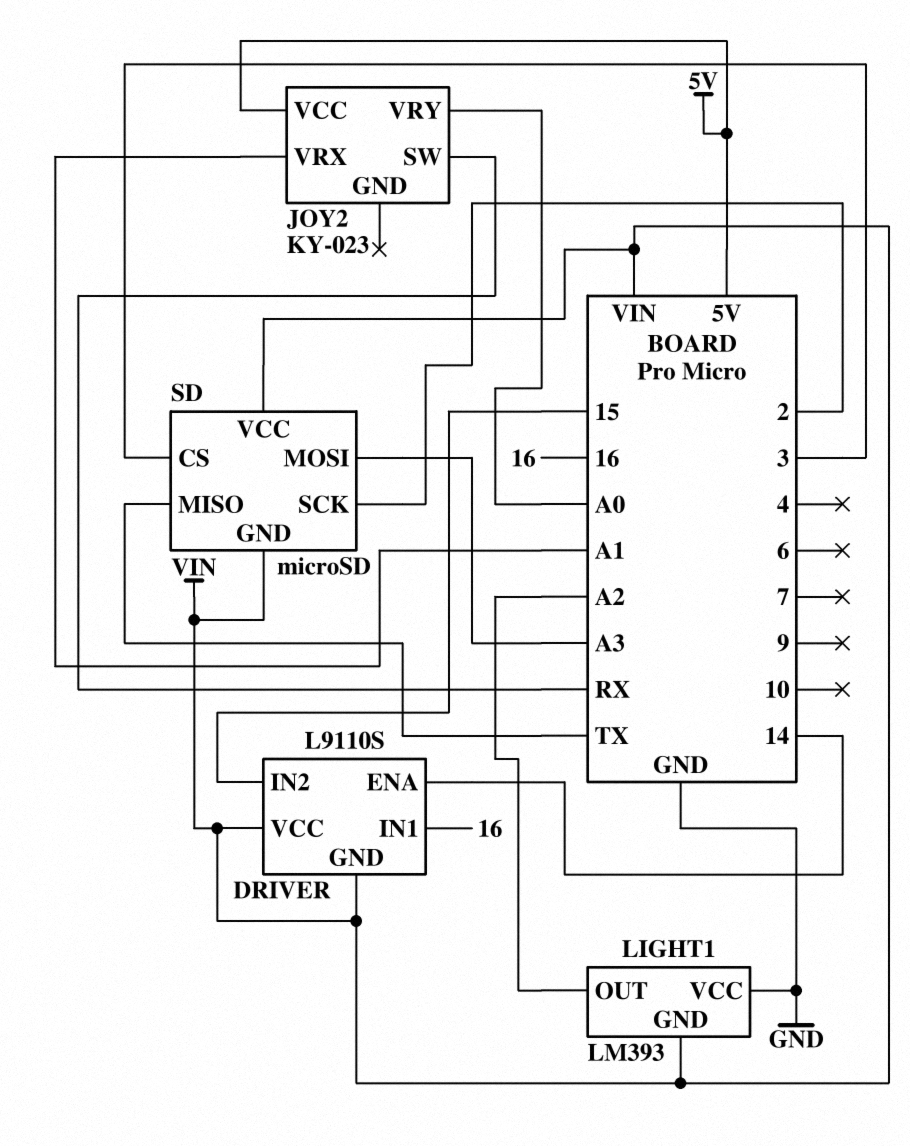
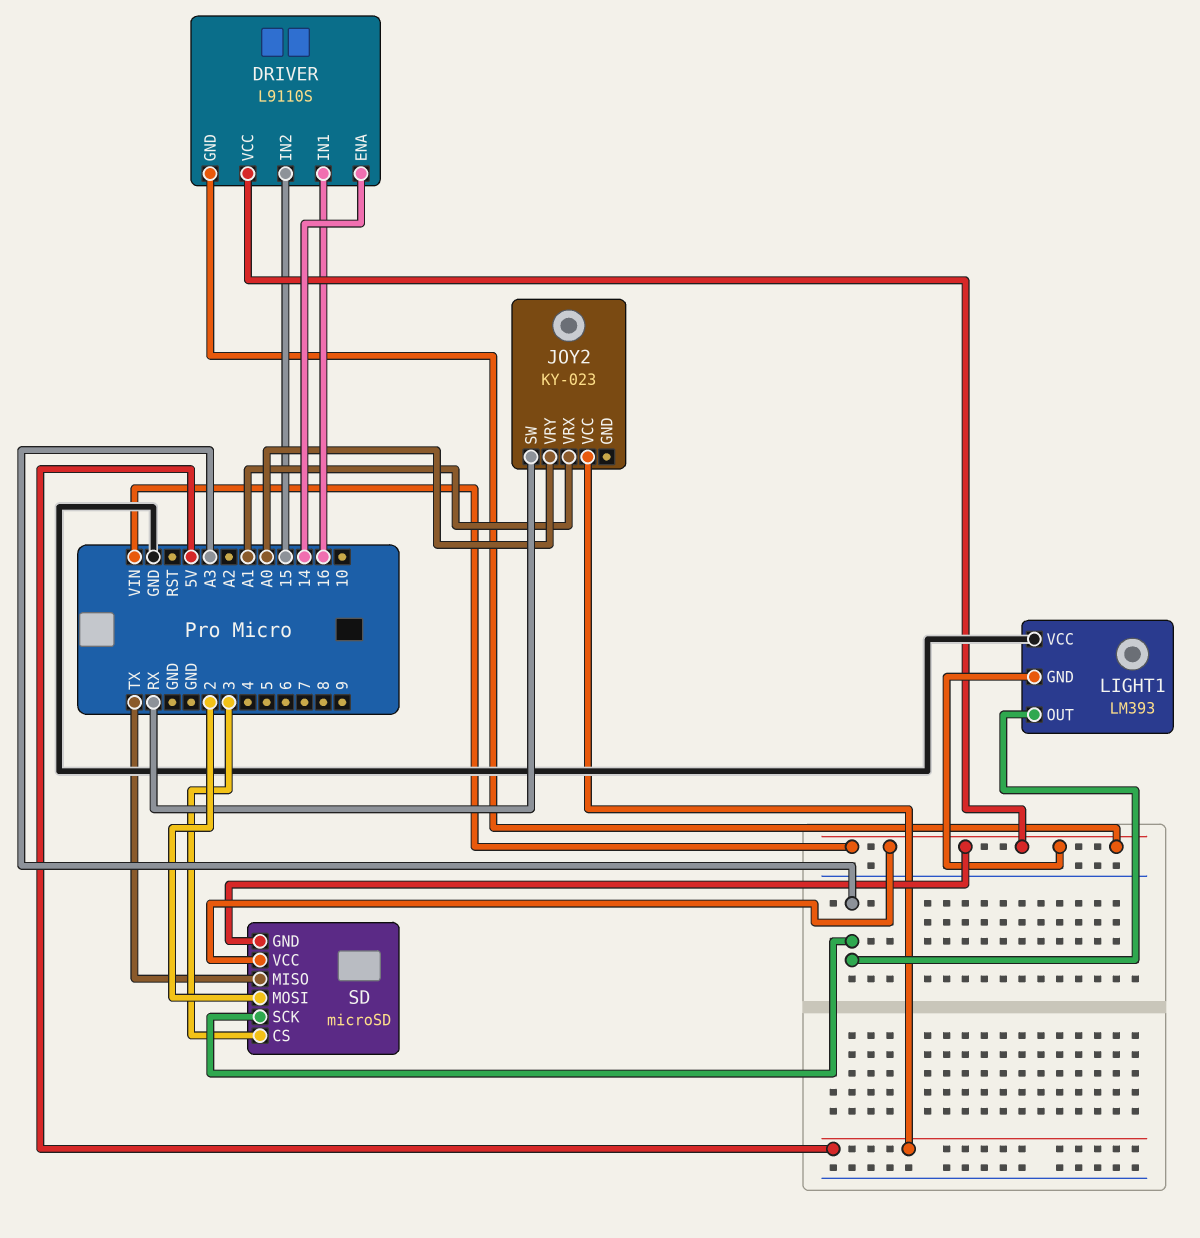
LIGHT1 pin OUT: A2 -> A3
SD pin MOSI: A3 -> 2
SD pin SCK: 2 -> A3

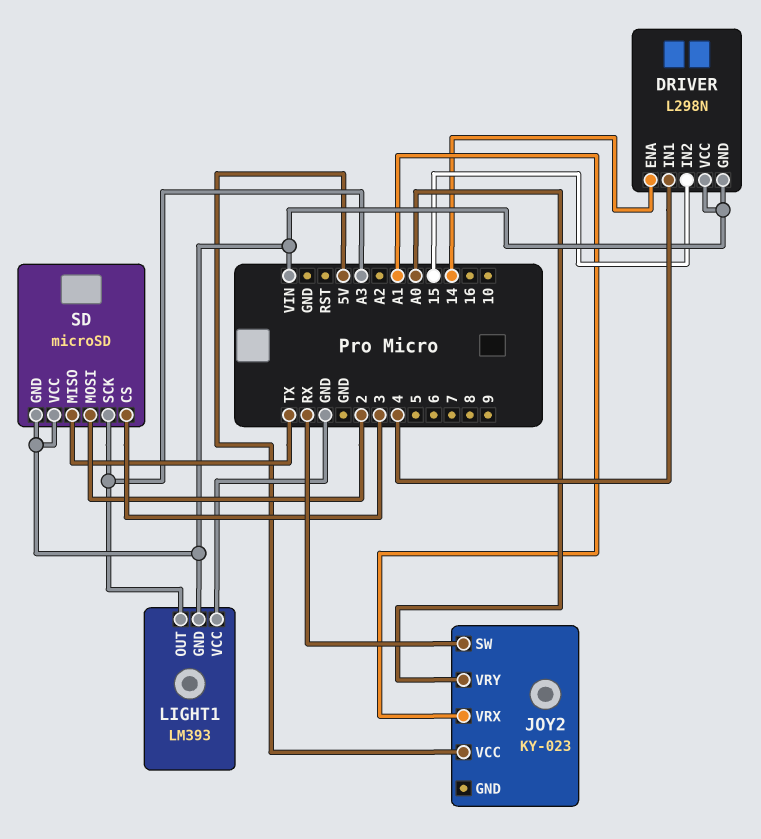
DRIVER: L9110S -> L298N
DRIVER pin IN1: 16 -> 4

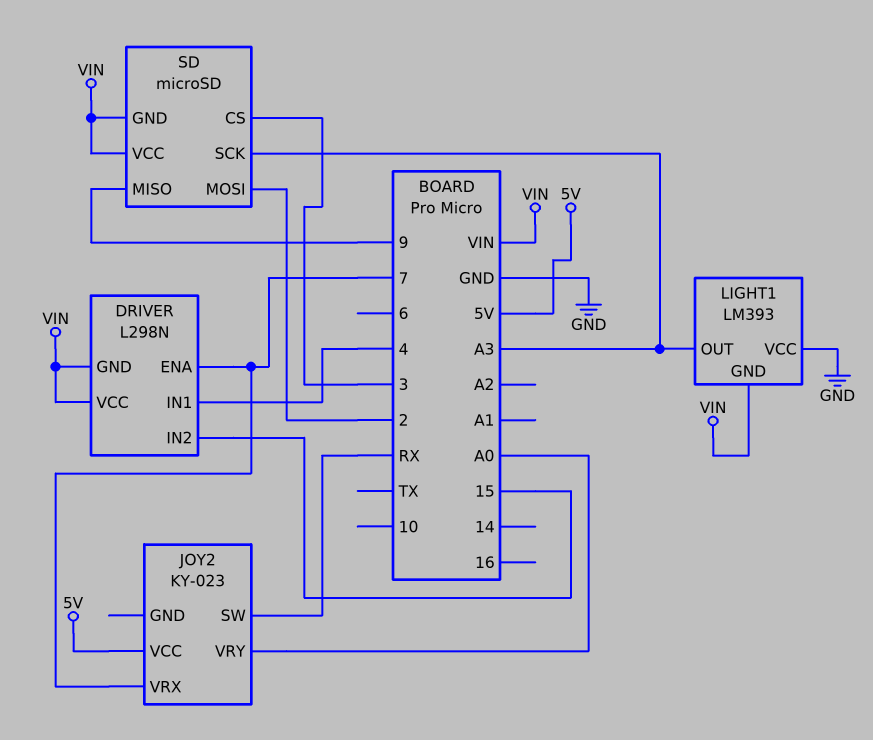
DRIVER pin ENA: 14 -> 7
JOY2 pin VRX: A1 -> 7
SD pin MISO: TX -> 9

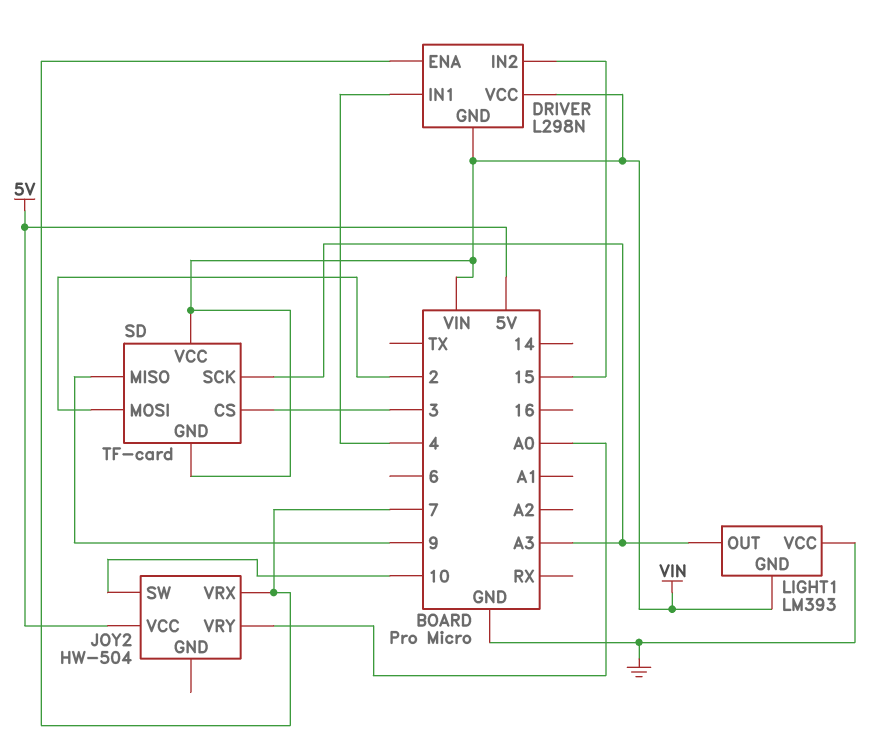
JOY2: KY-023 -> HW-504
JOY2 pin SW: RX -> 10
SD: microSD -> TF-card

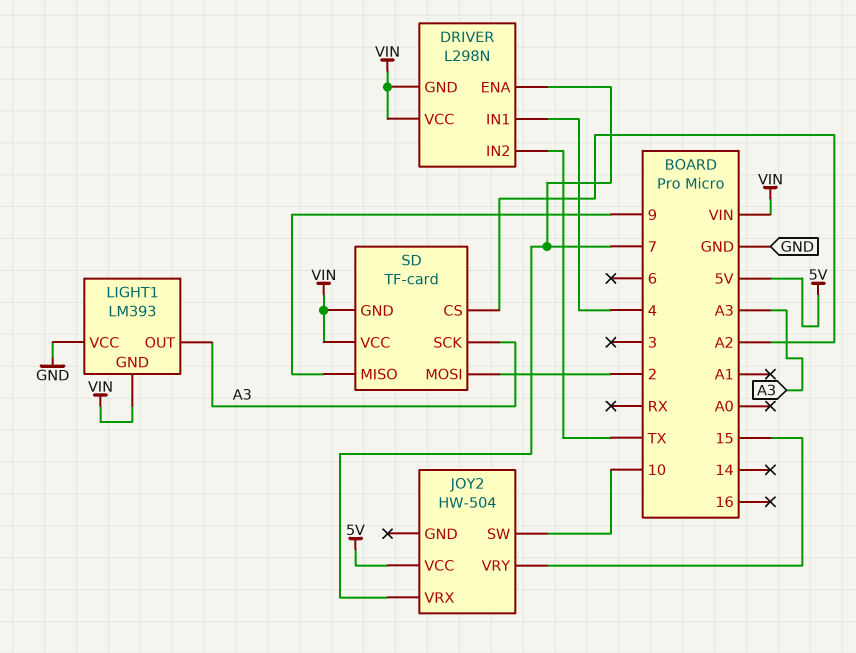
DRIVER pin IN2: 15 -> TX
JOY2 pin VRY: A0 -> 15
SD pin CS: 3 -> A2

